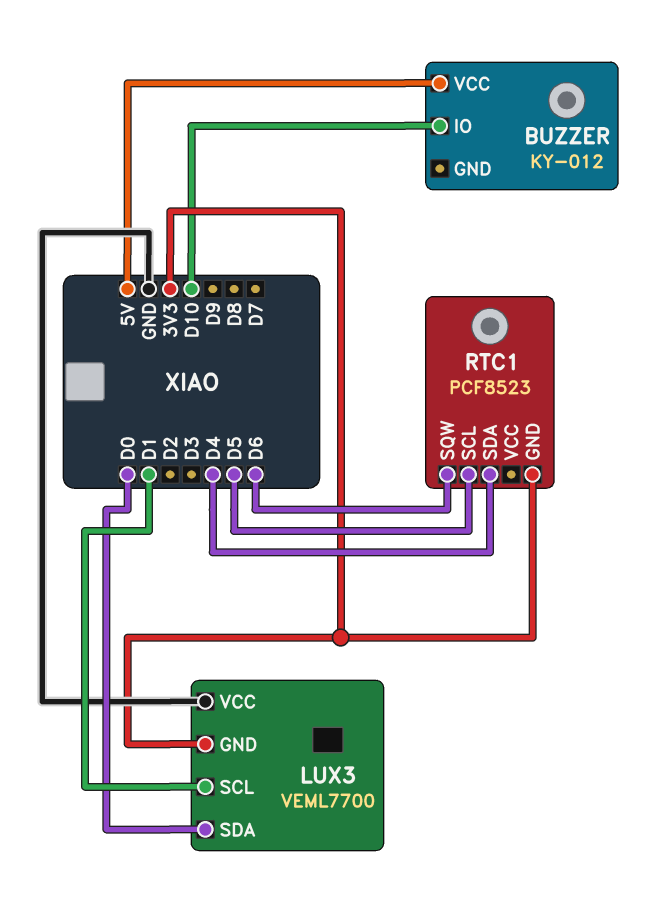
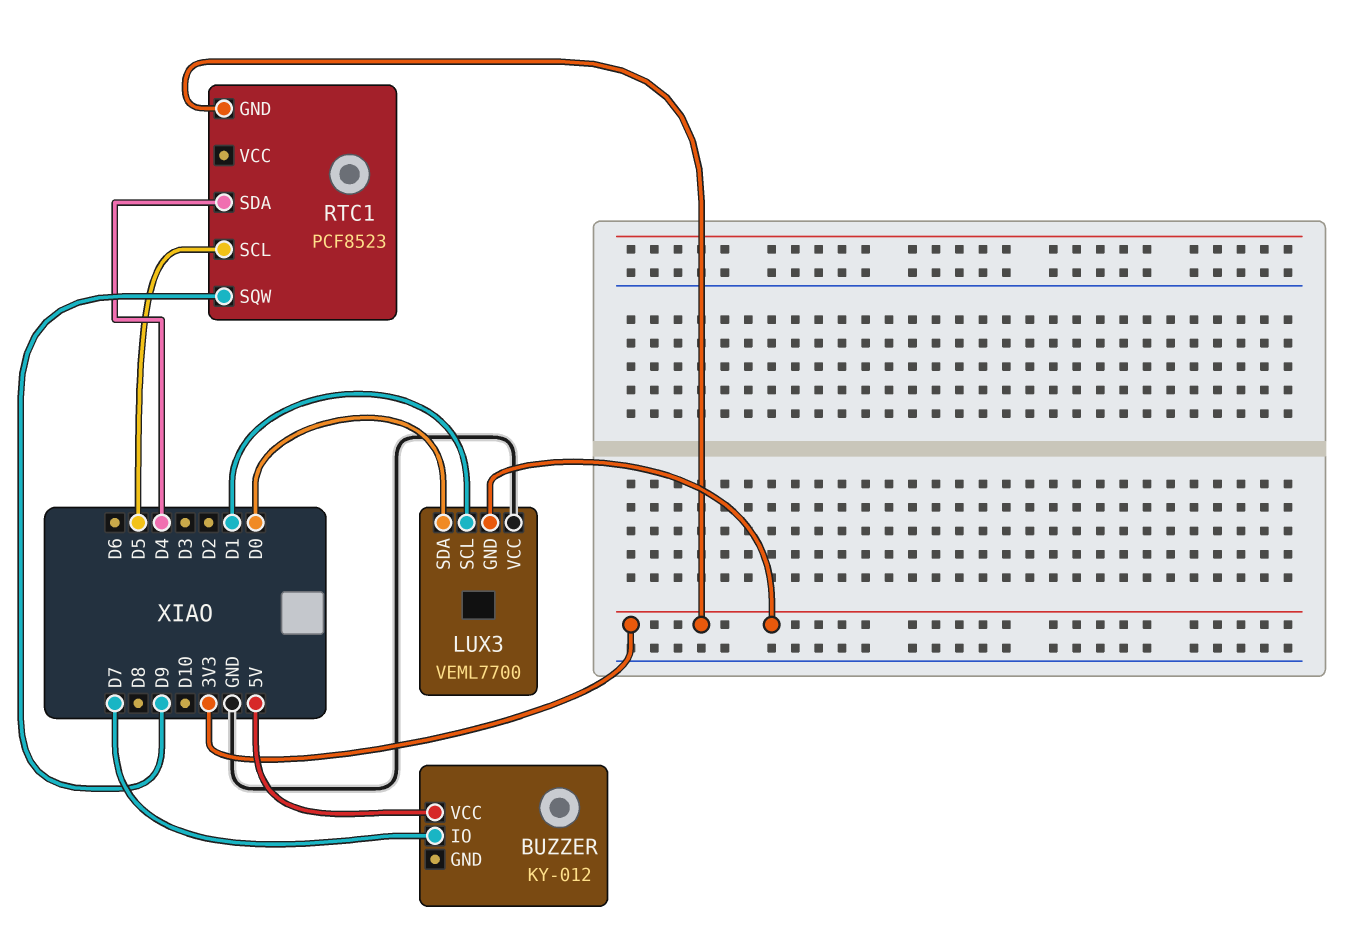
BUZZER pin IO: D10 -> D7
RTC1 pin SQW: D6 -> D9

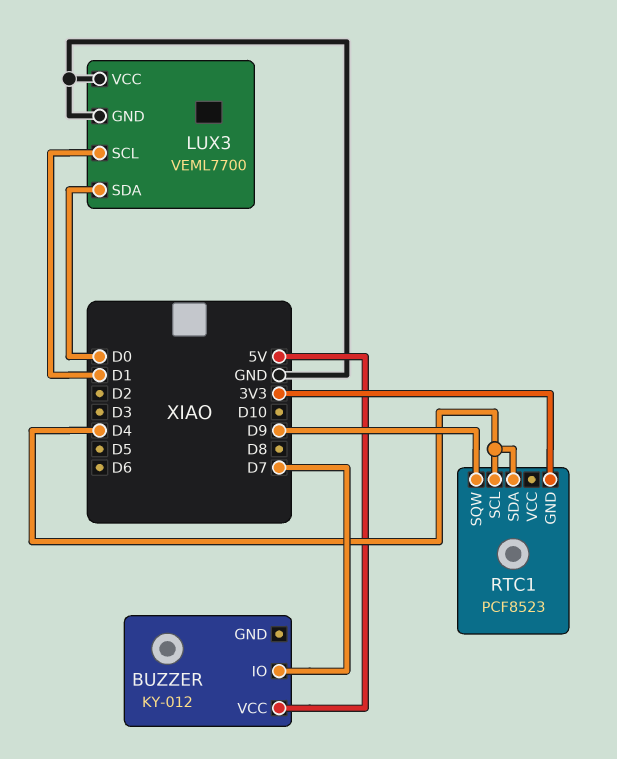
LUX3 pin GND: 3V3 -> GND
RTC1 pin SCL: D5 -> D4

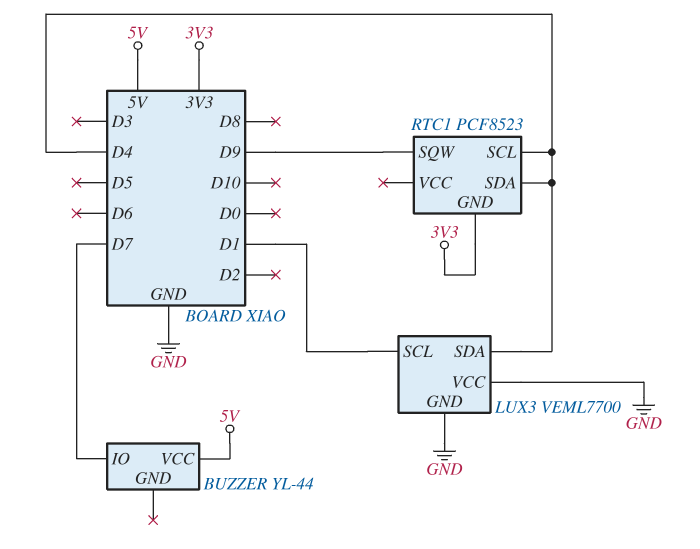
BUZZER: KY-012 -> YL-44
LUX3 pin SDA: D0 -> D4

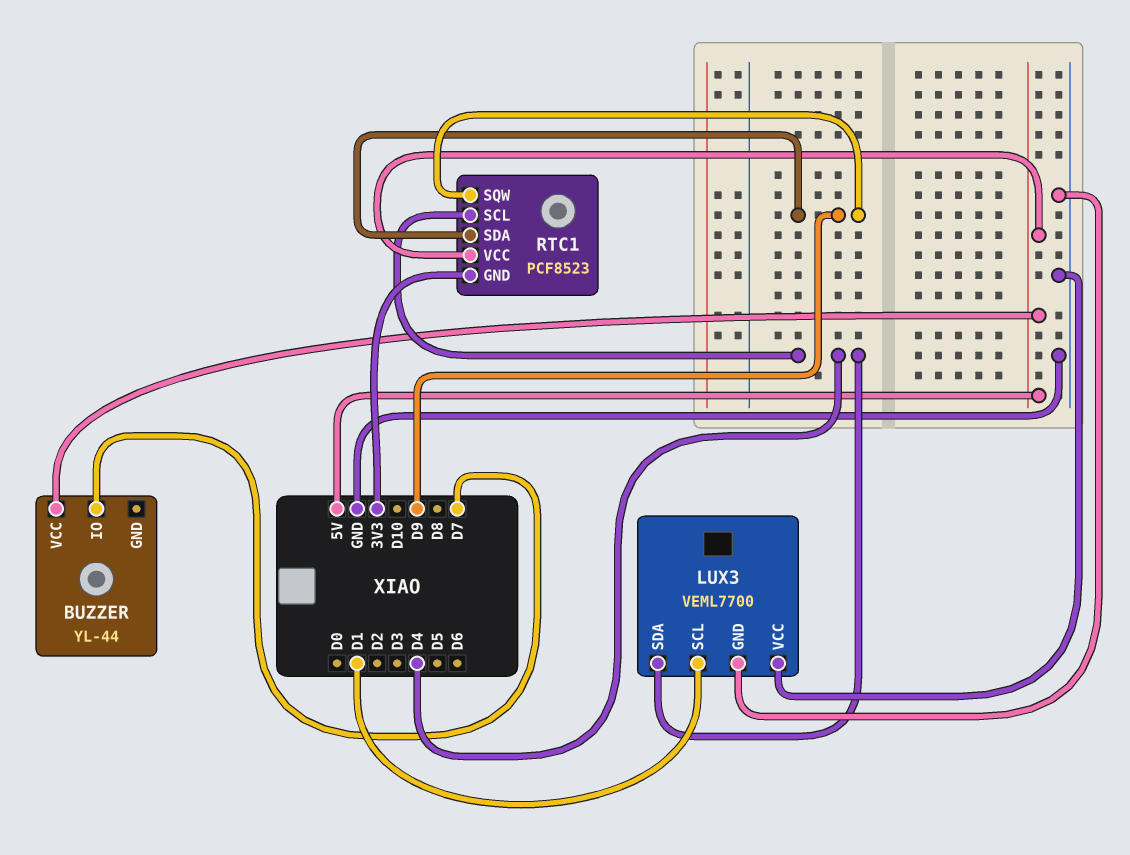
RTC1 pin SDA: D4 -> D9
RTC1 pin VCC: none -> 5V

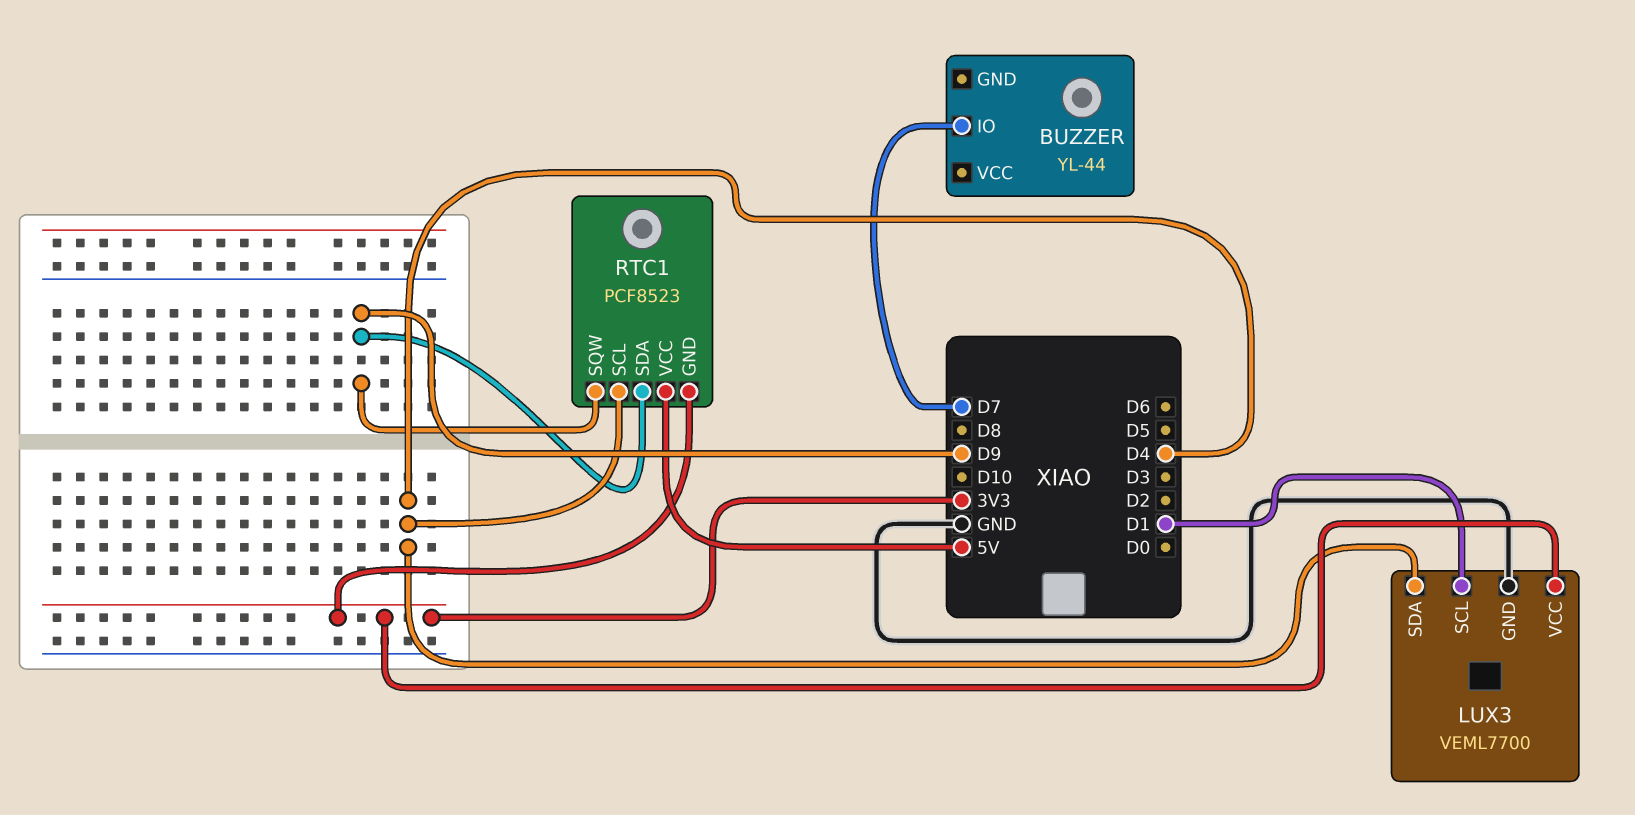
BUZZER pin VCC: 5V -> none
LUX3 pin VCC: GND -> 3V3

